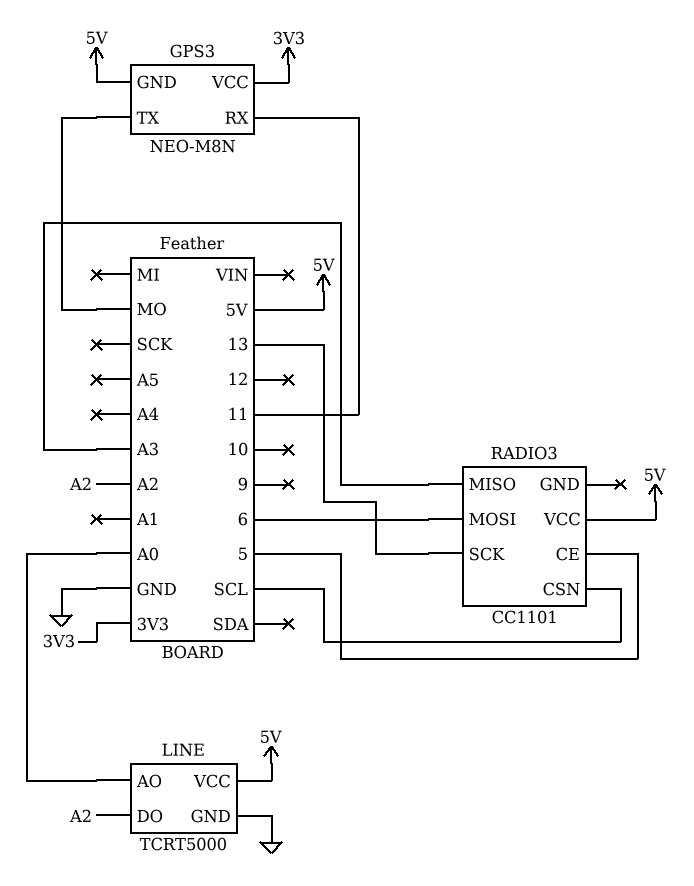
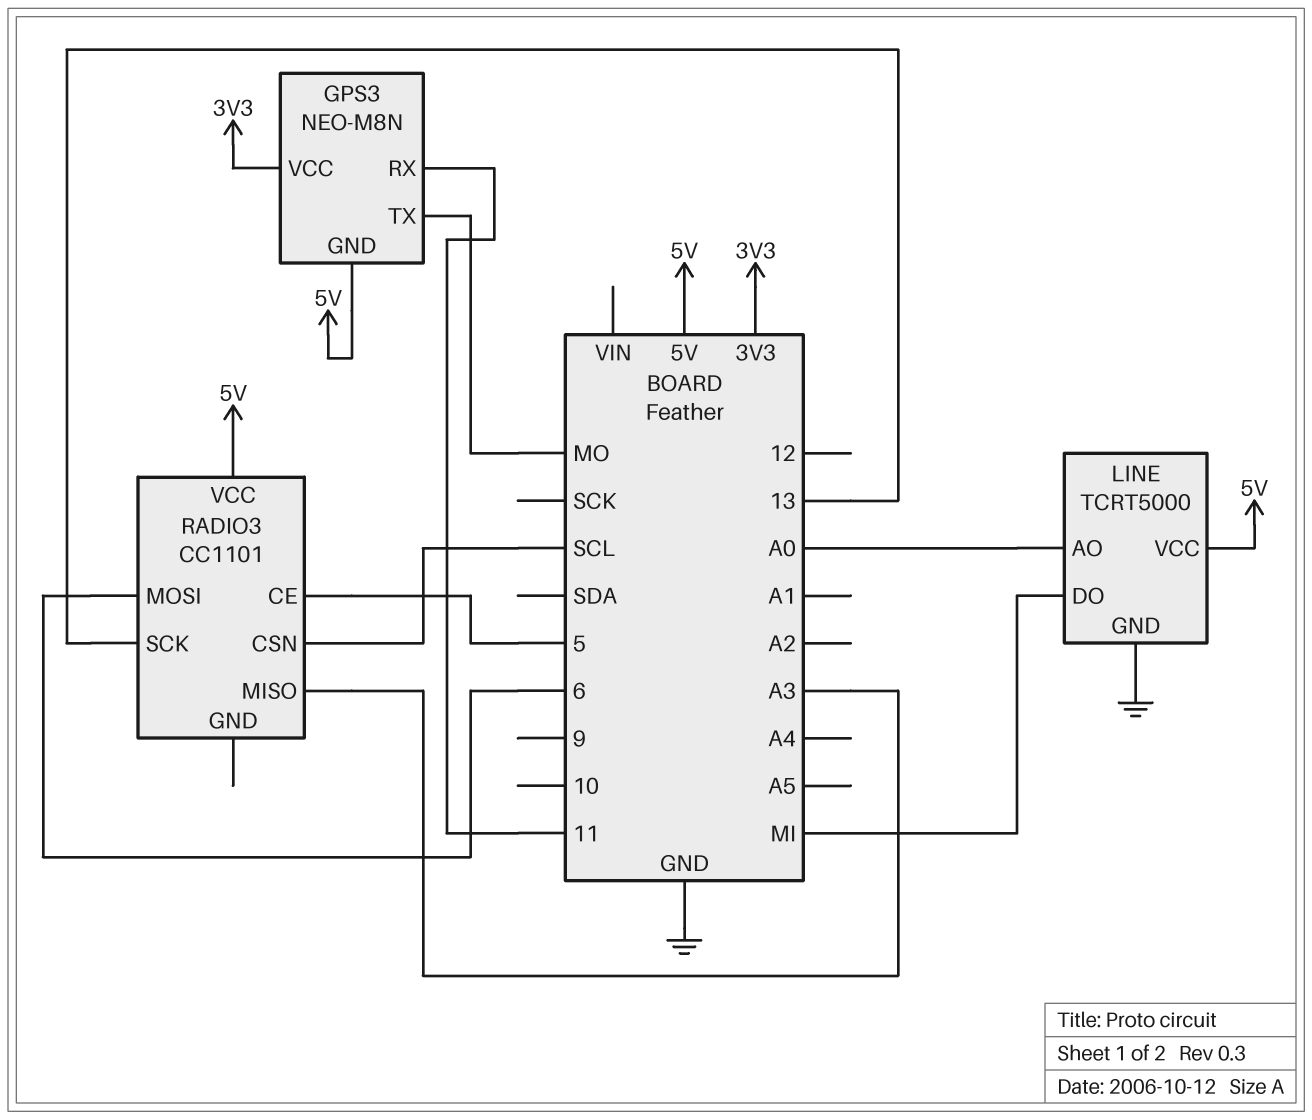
LINE pin DO: A2 -> MI

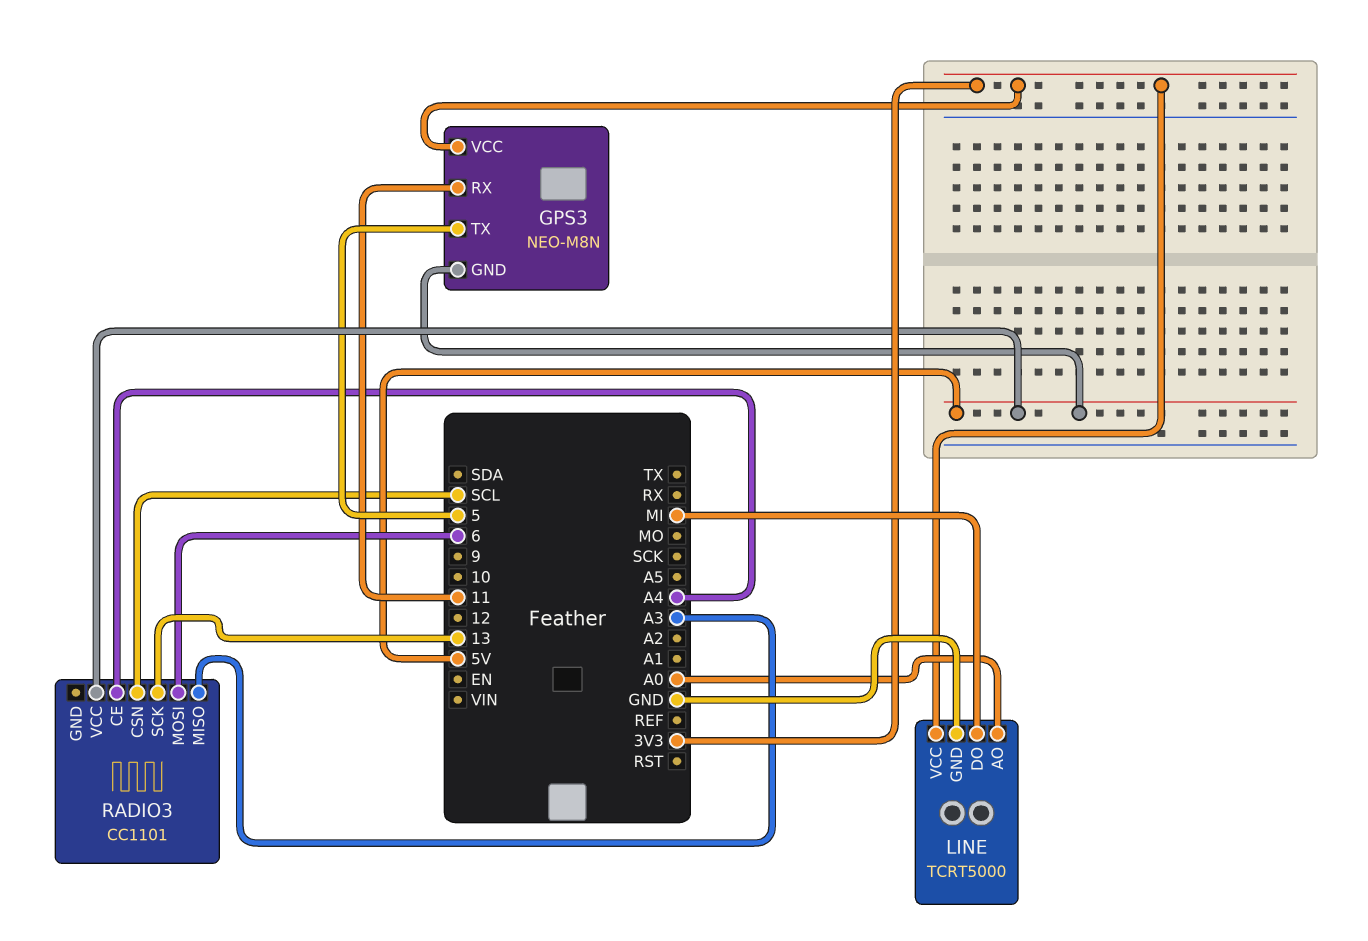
GPS3 pin TX: MO -> 5
LINE pin VCC: 5V -> 3V3
RADIO3 pin CE: 5 -> A4

